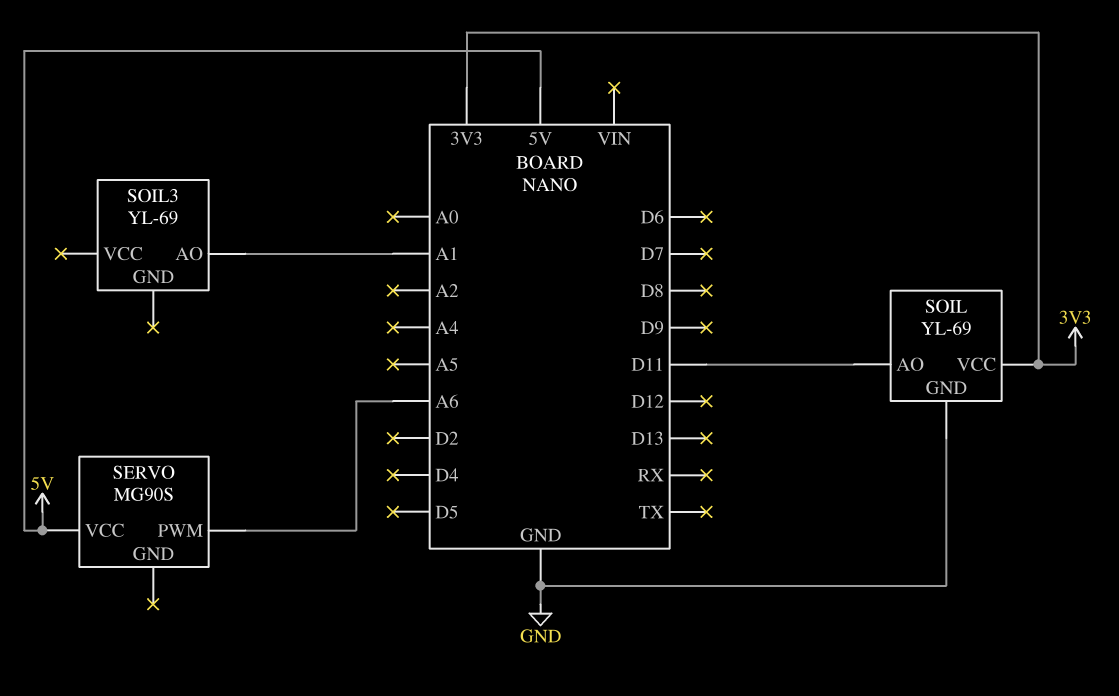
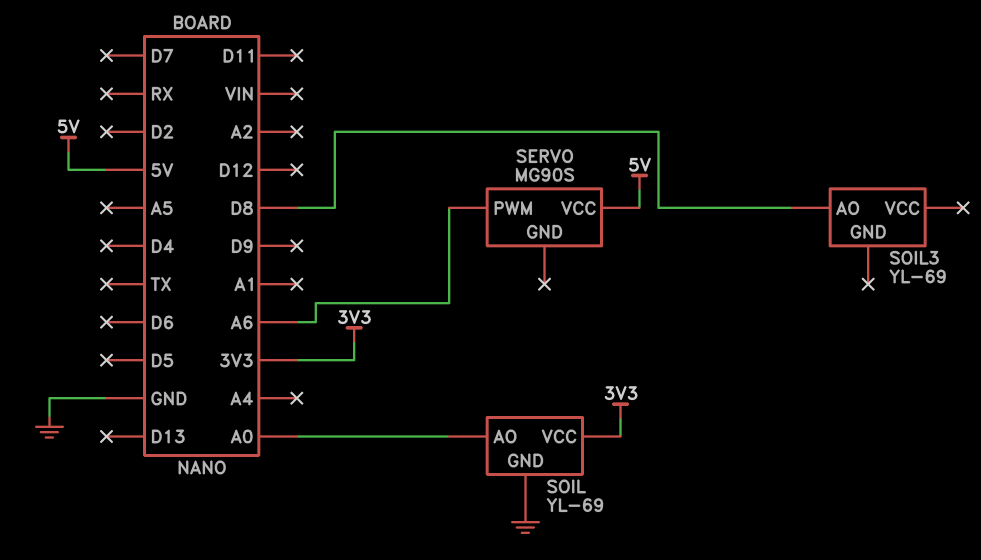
SOIL pin AO: D11 -> A0
SOIL3 pin AO: A1 -> D8

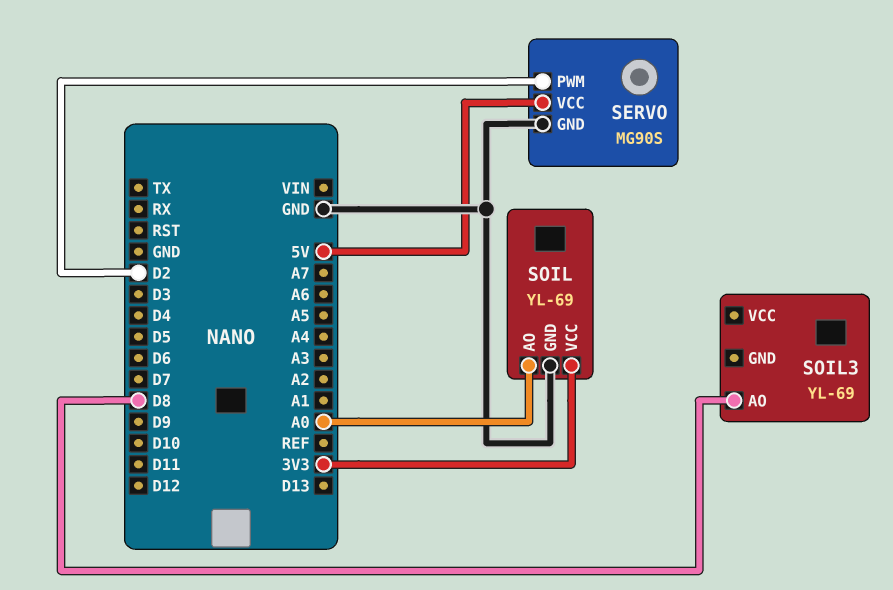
SERVO pin GND: none -> GND
SERVO pin PWM: A6 -> D2

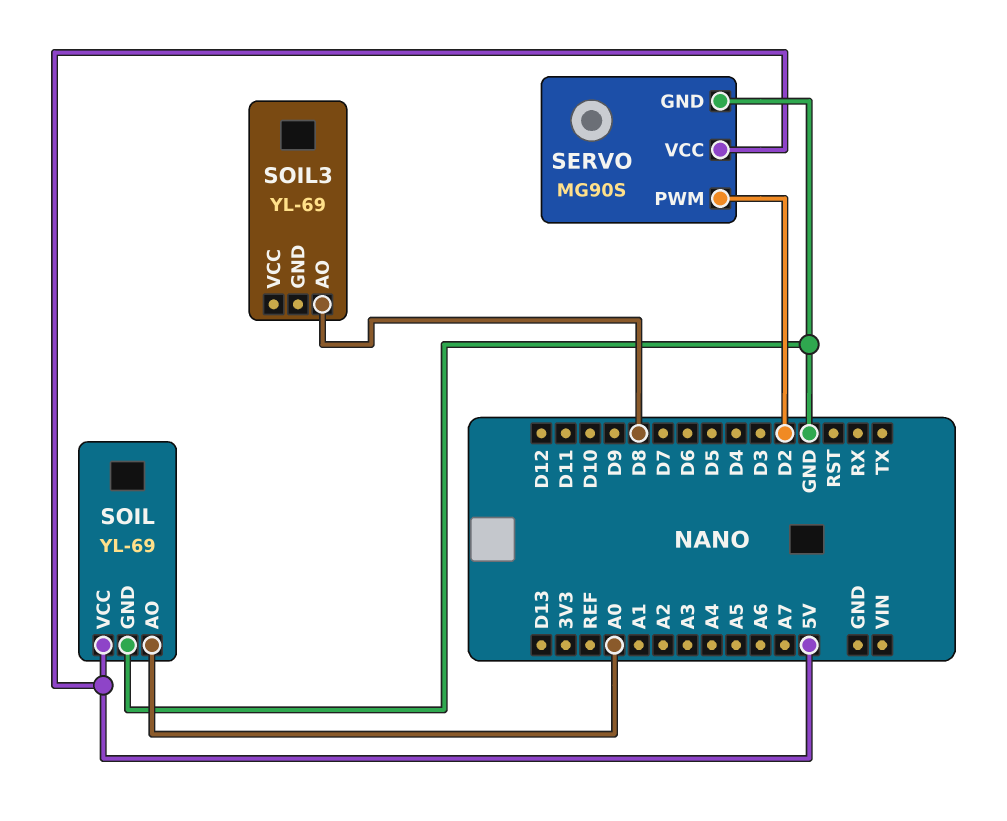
SOIL pin VCC: 3V3 -> 5V

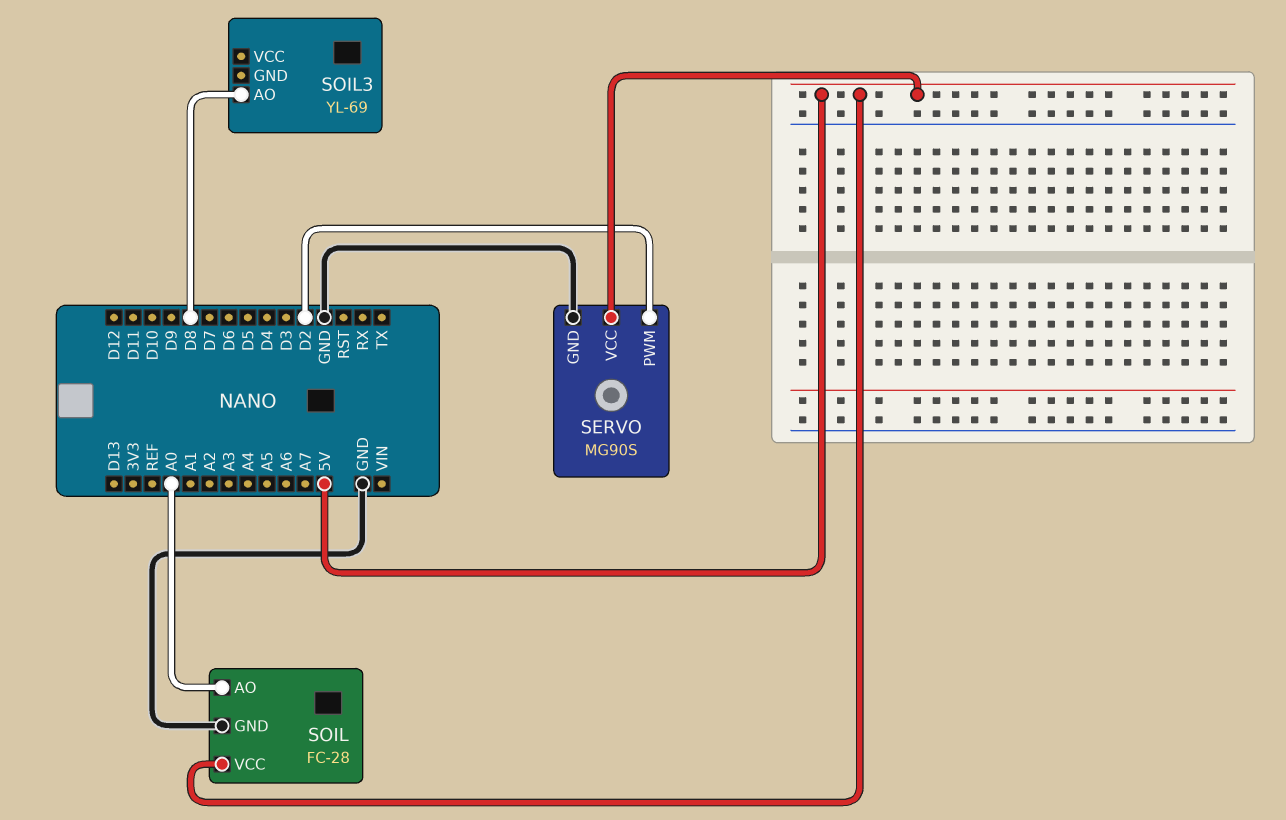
SOIL: YL-69 -> FC-28

